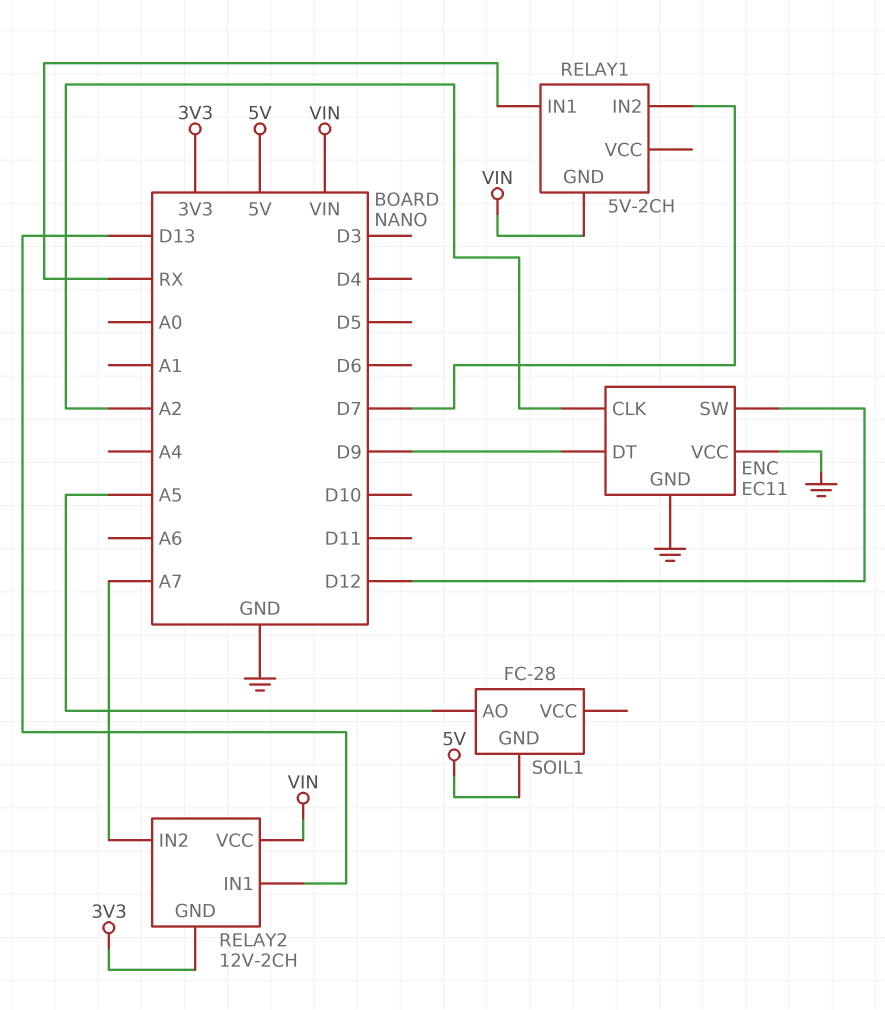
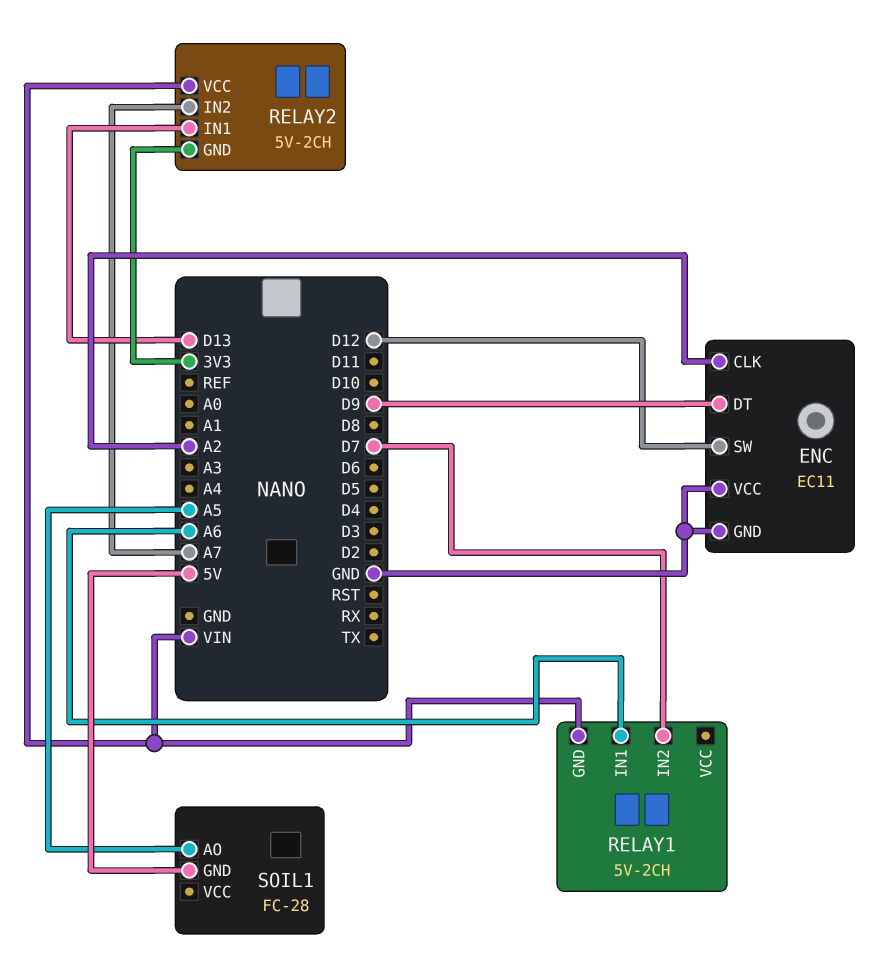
RELAY1 pin IN1: RX -> A6
RELAY2: 12V-2CH -> 5V-2CH

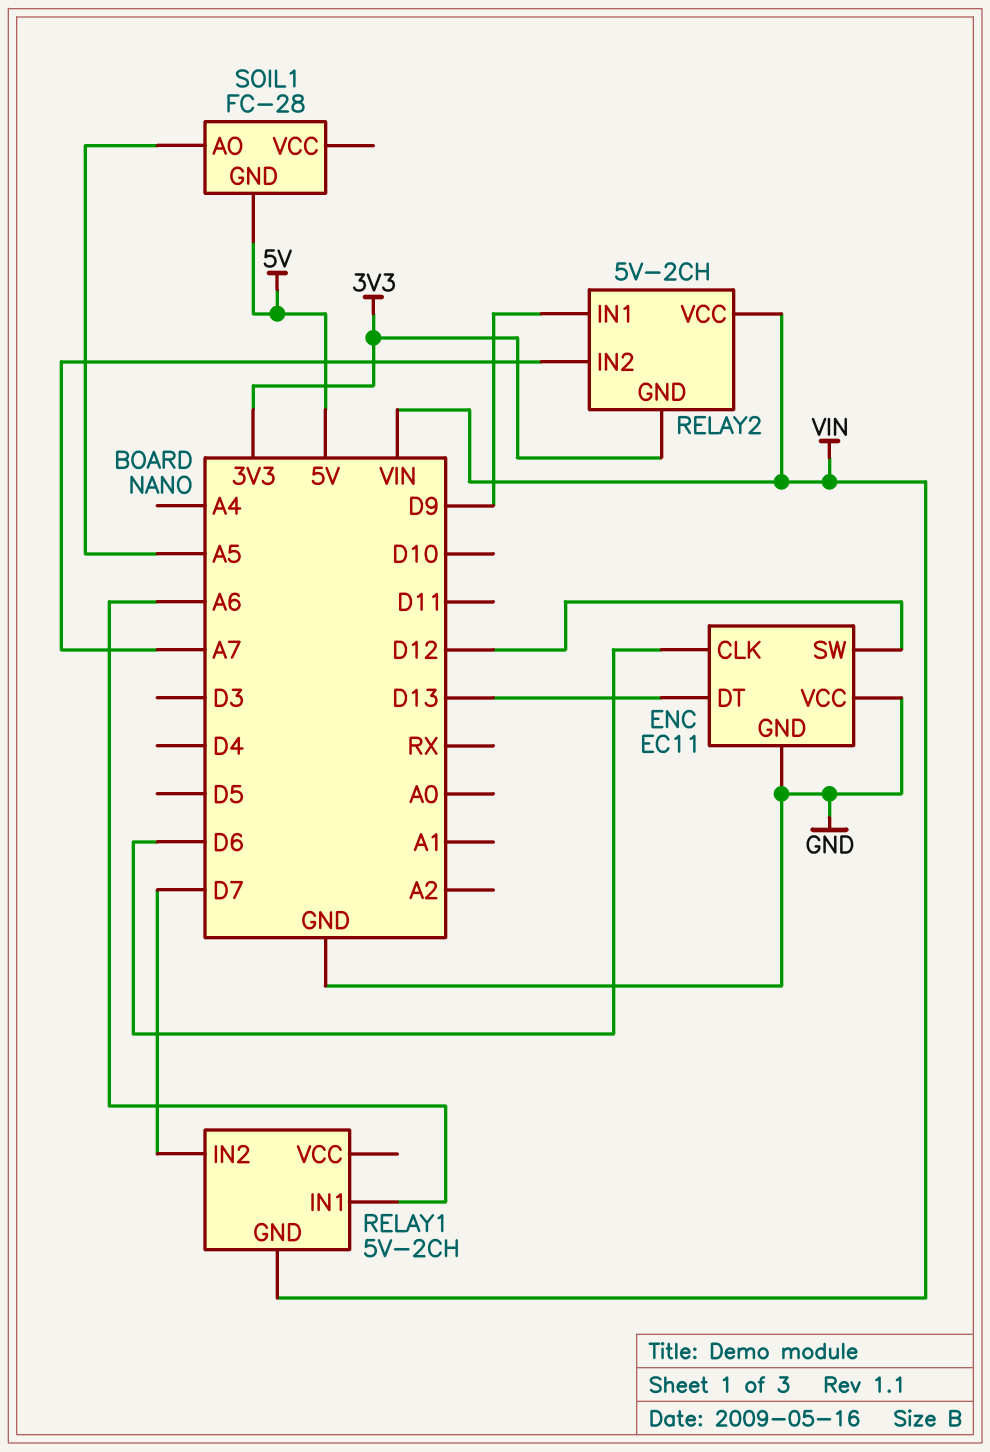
ENC pin CLK: A2 -> D6
ENC pin DT: D9 -> D13
RELAY2 pin IN1: D13 -> D9

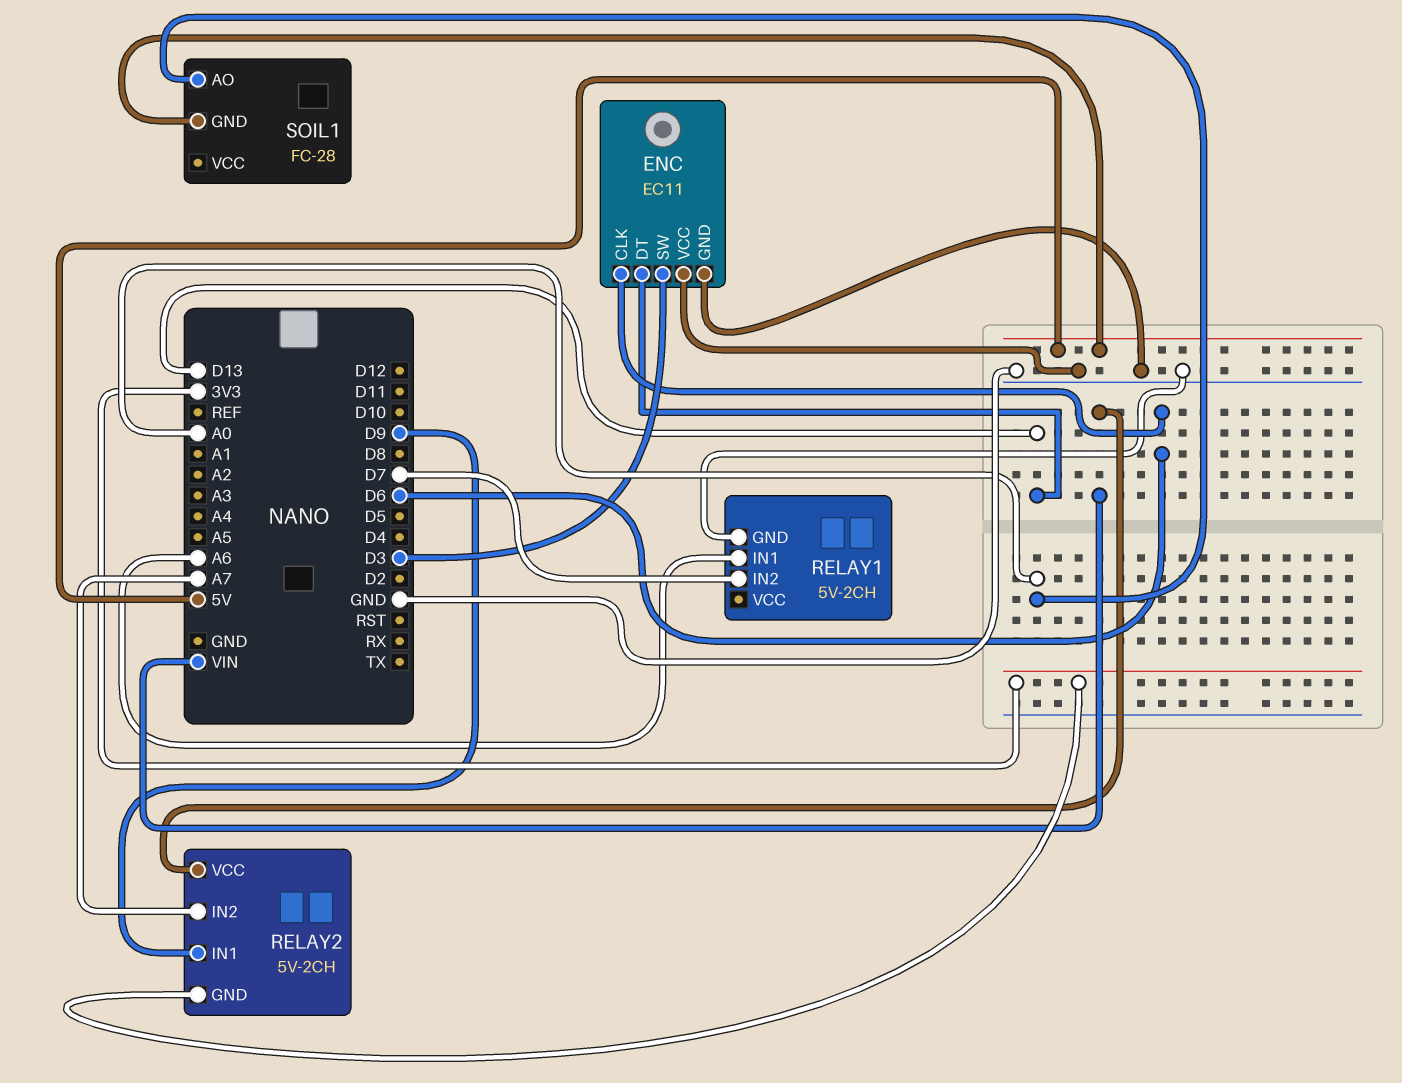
ENC pin SW: D12 -> D3
RELAY1 pin GND: VIN -> GND
SOIL1 pin AO: A5 -> A0

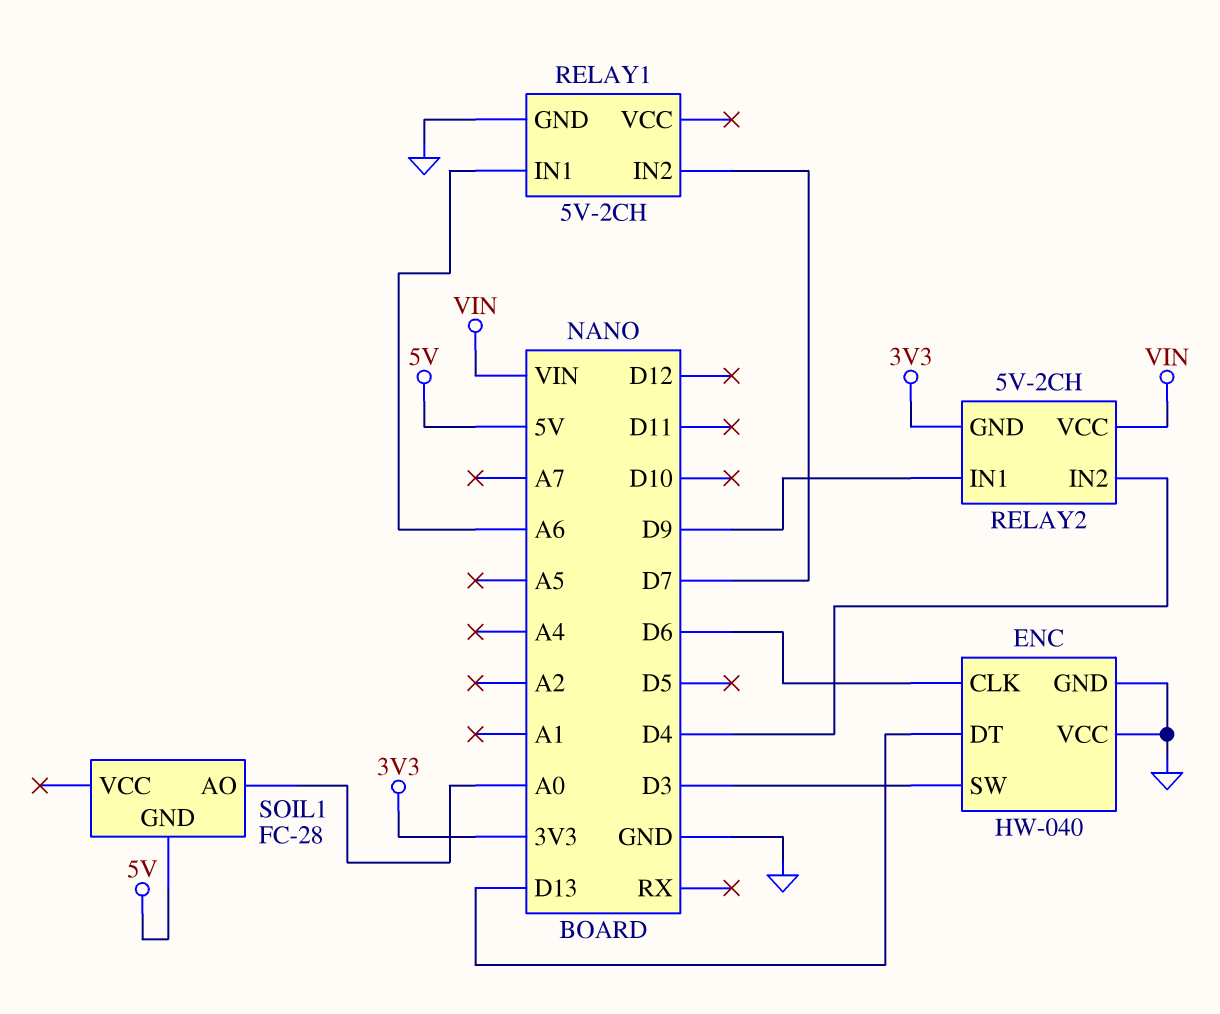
ENC: EC11 -> HW-040
RELAY2 pin IN2: A7 -> D4

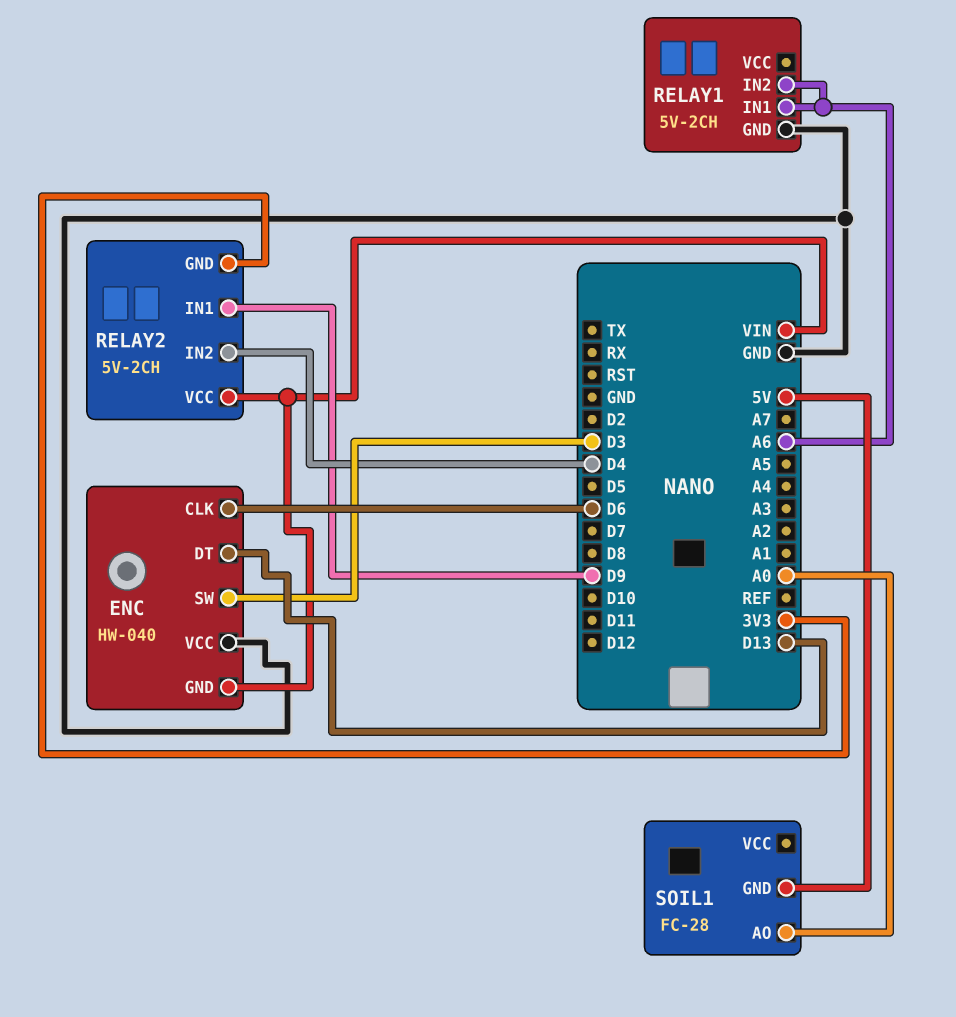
ENC pin GND: GND -> VIN
RELAY1 pin IN2: D7 -> A6

